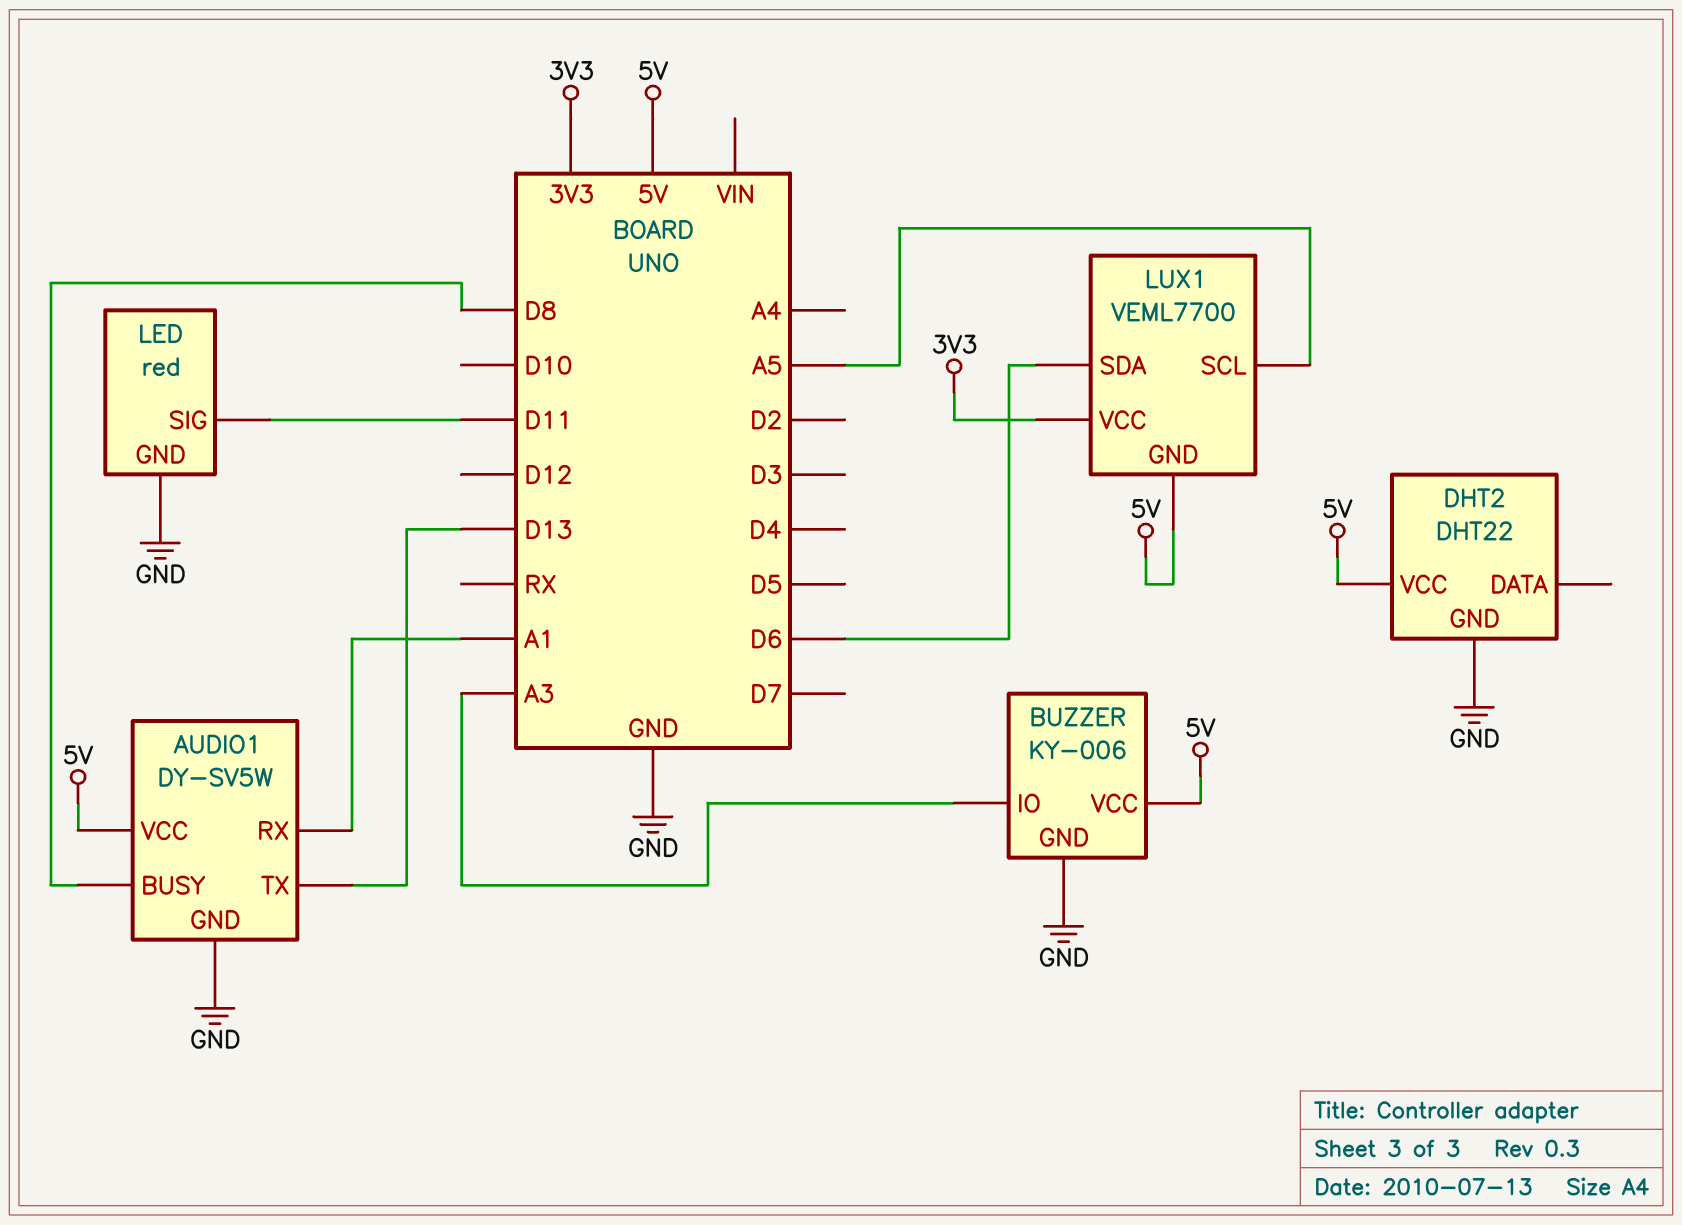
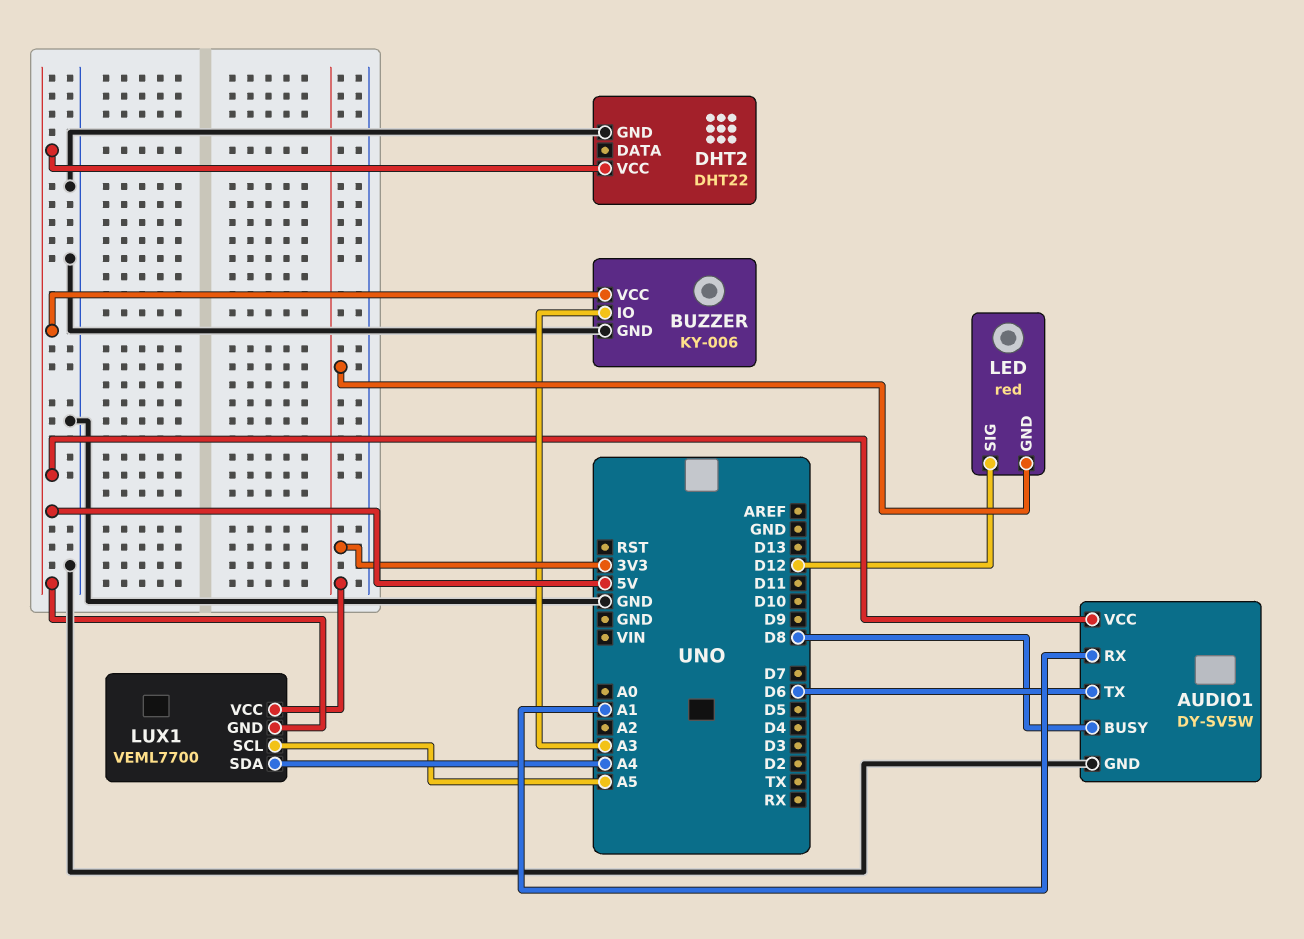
AUDIO1 pin TX: D13 -> D6
LED pin GND: GND -> 3V3
LED pin SIG: D11 -> D12
LUX1 pin SDA: D6 -> A4

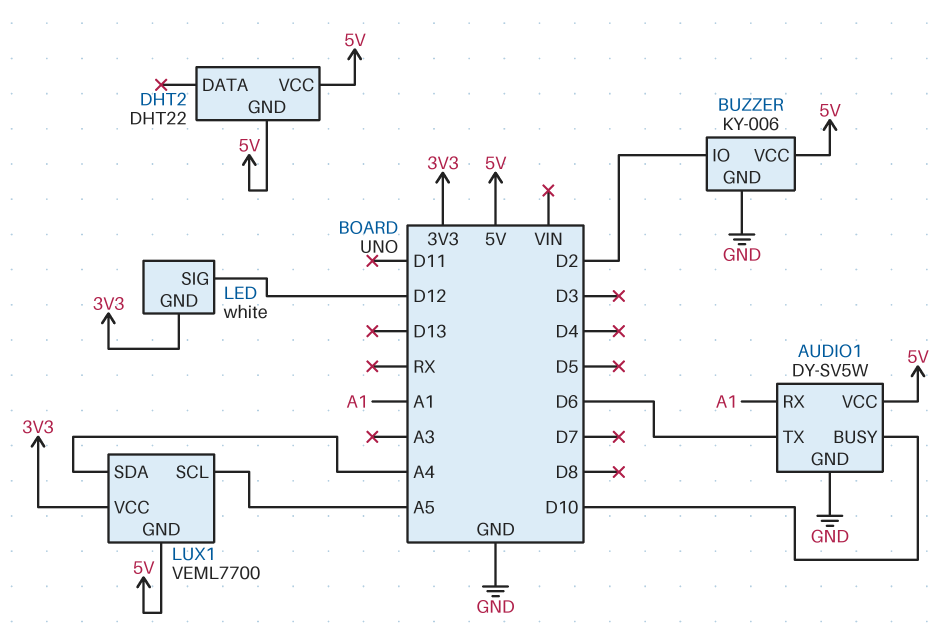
AUDIO1 pin BUSY: D8 -> D10
BUZZER pin IO: A3 -> D2
DHT2 pin GND: GND -> 5V
LED: red -> white

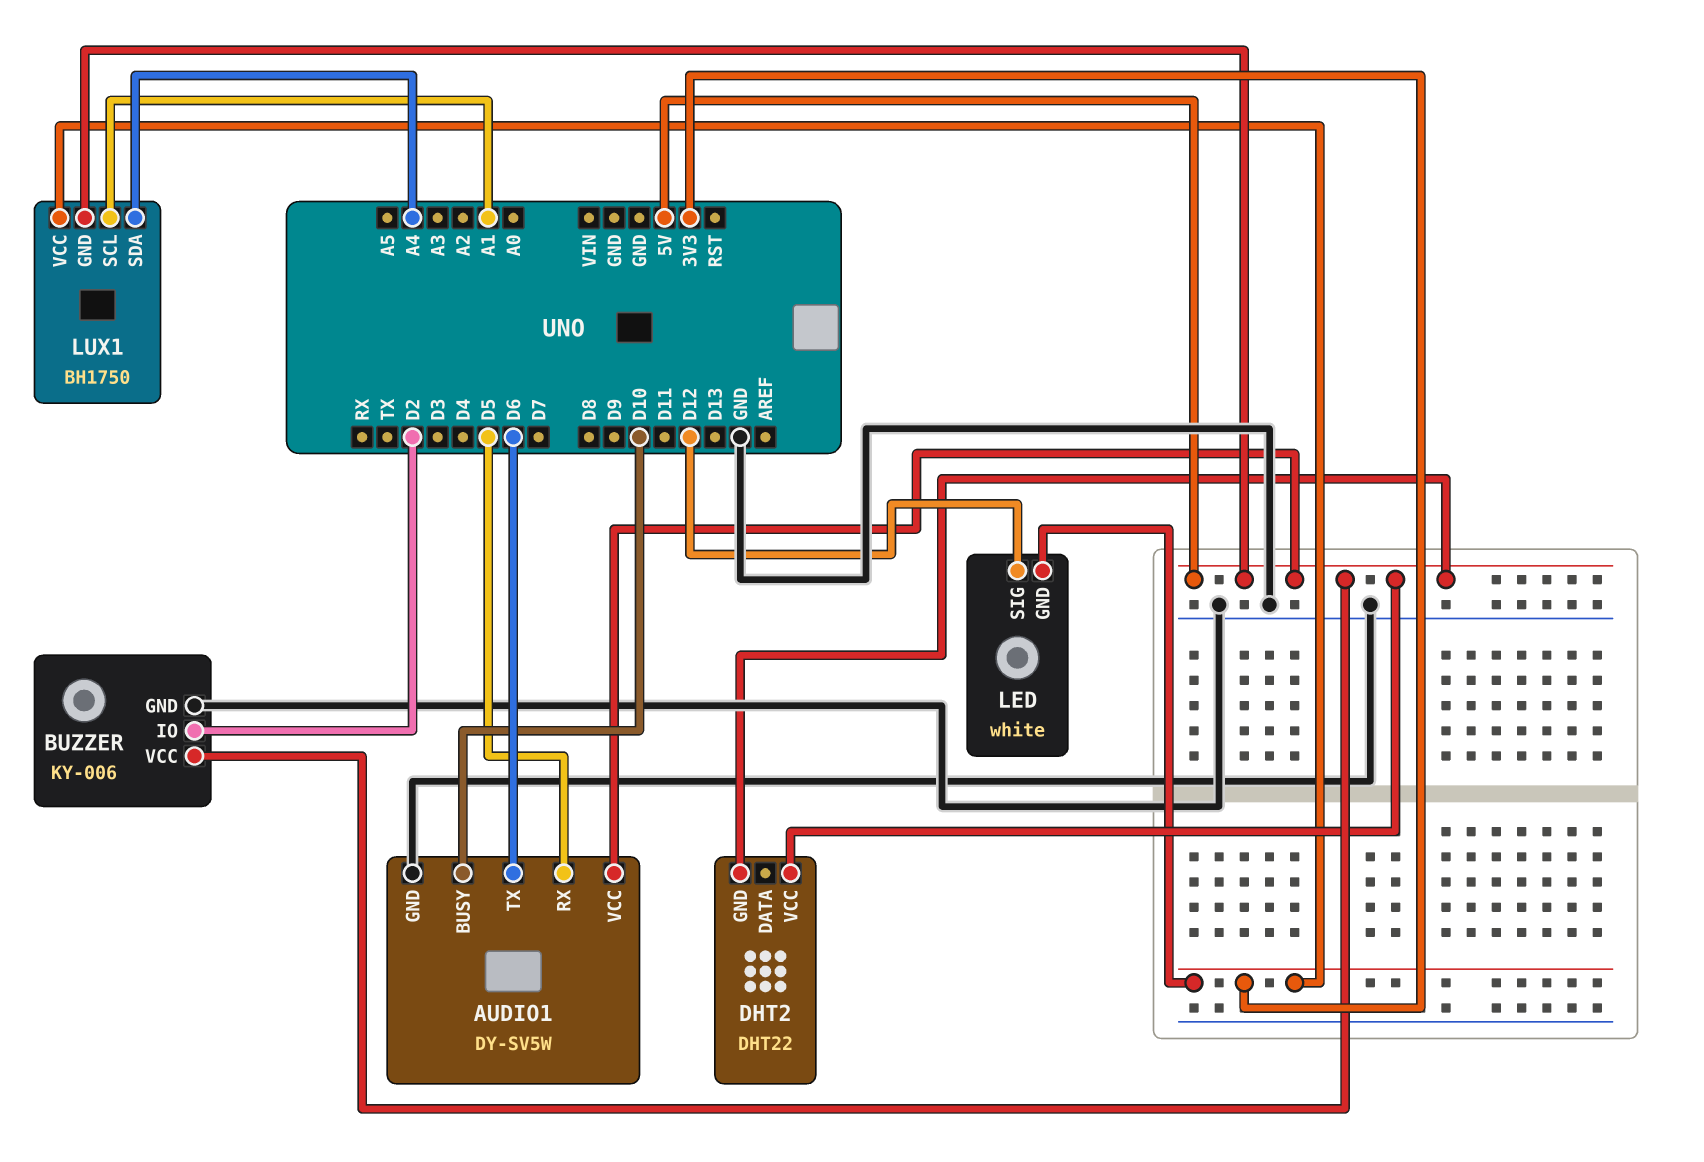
AUDIO1 pin RX: A1 -> D5
LUX1: VEML7700 -> BH1750
LUX1 pin SCL: A5 -> A1

